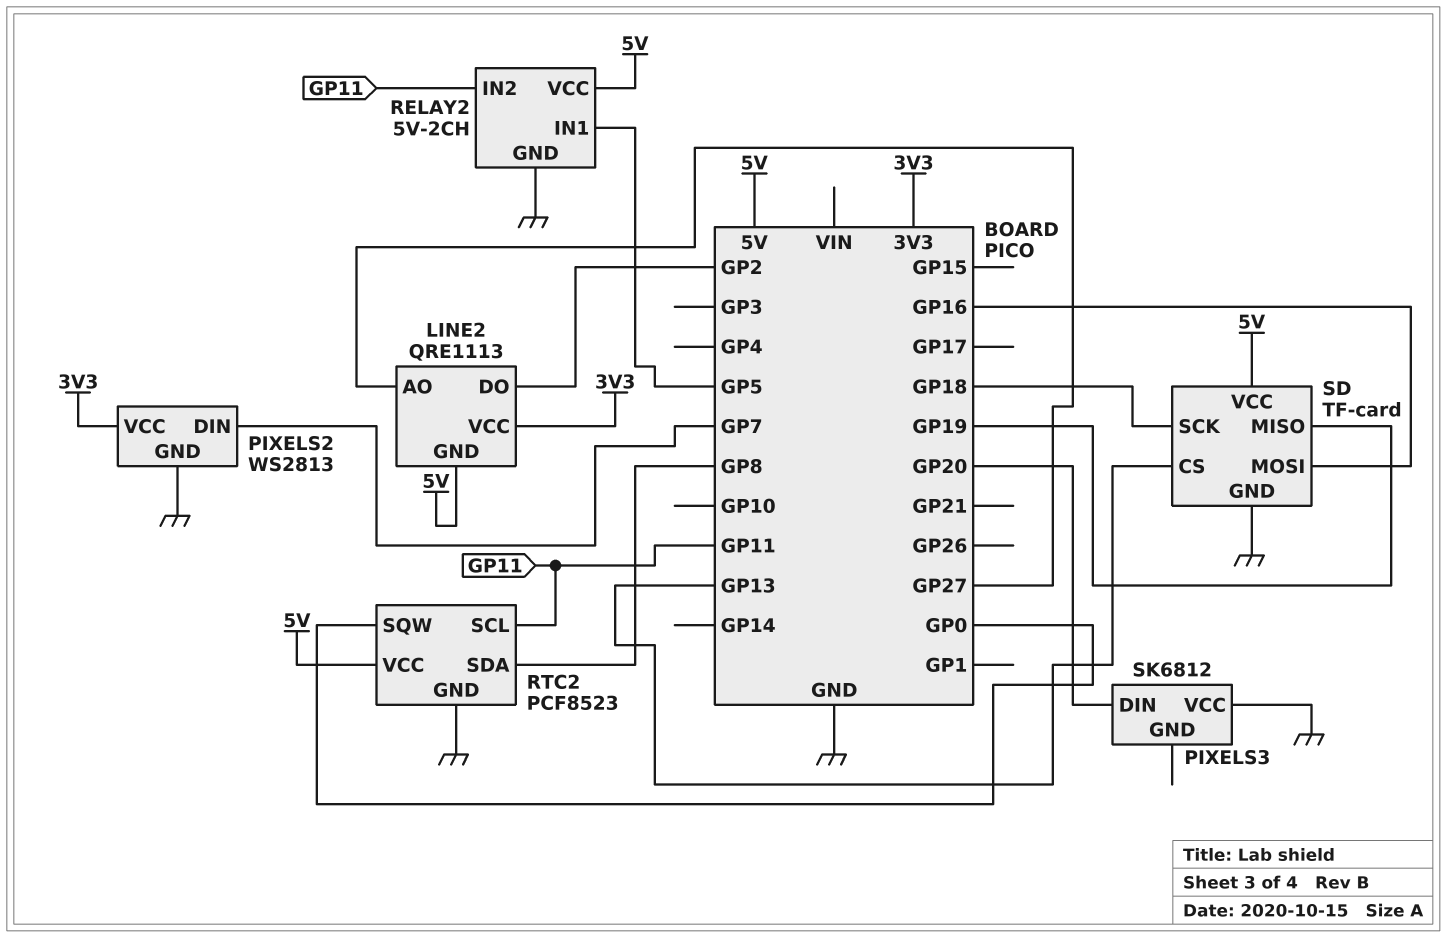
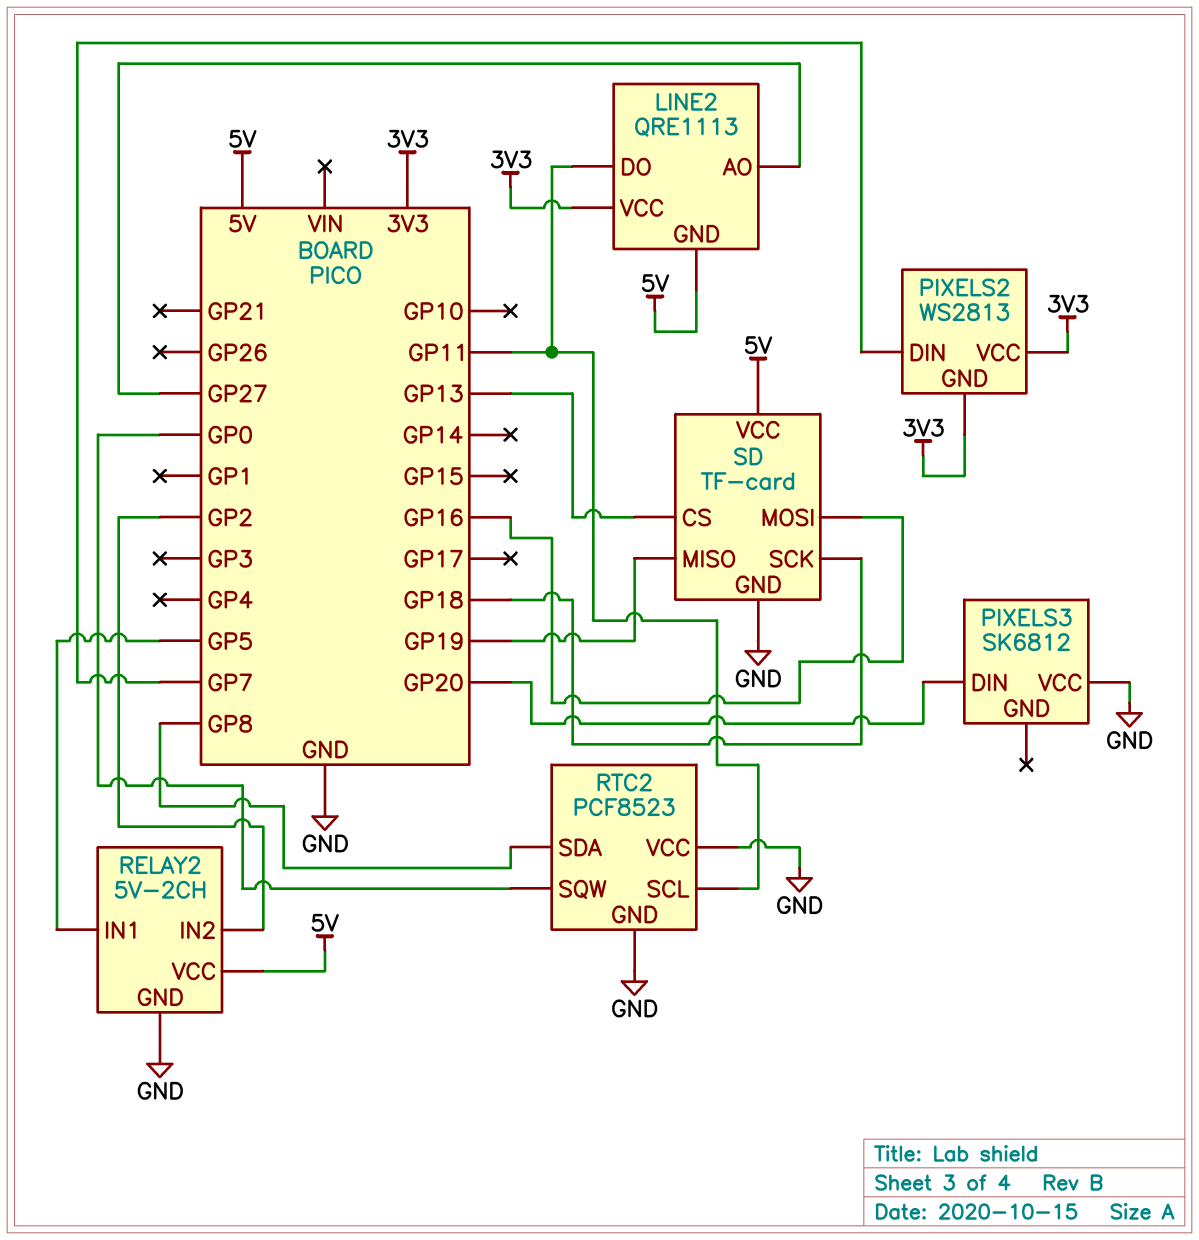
LINE2 pin DO: GP2 -> GP11
PIXELS2 pin GND: GND -> 3V3
RELAY2 pin IN2: GP11 -> GP2
RTC2 pin VCC: 5V -> GND

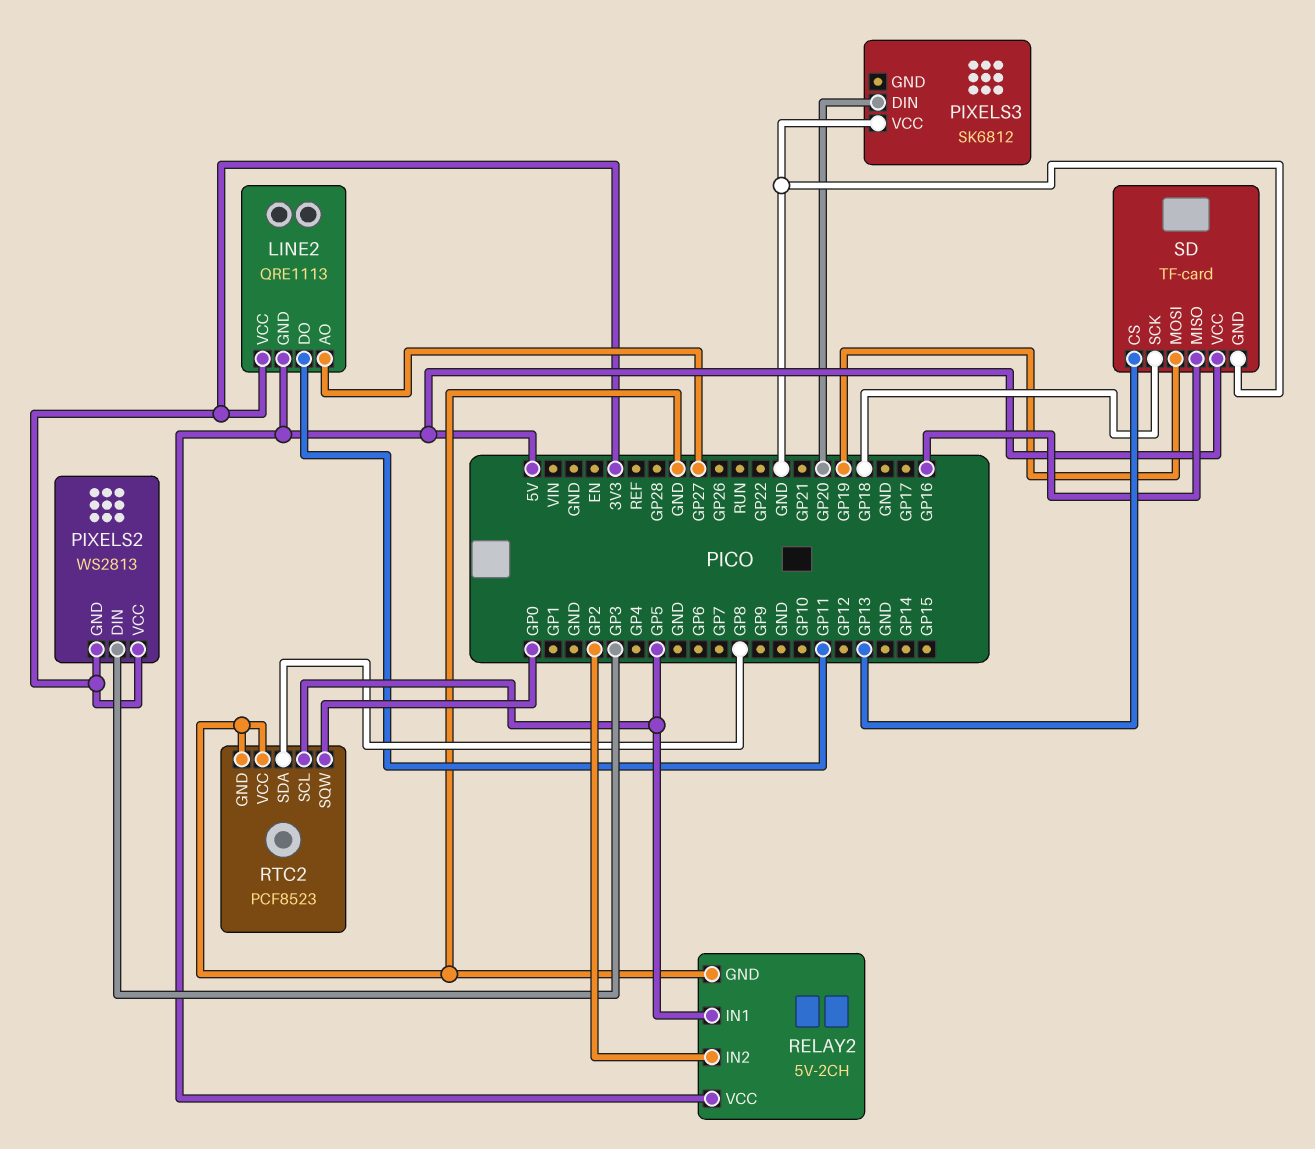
PIXELS2 pin DIN: GP7 -> GP3
RTC2 pin SCL: GP11 -> GP5
SD pin MISO: GP19 -> GP16
SD pin MOSI: GP16 -> GP19

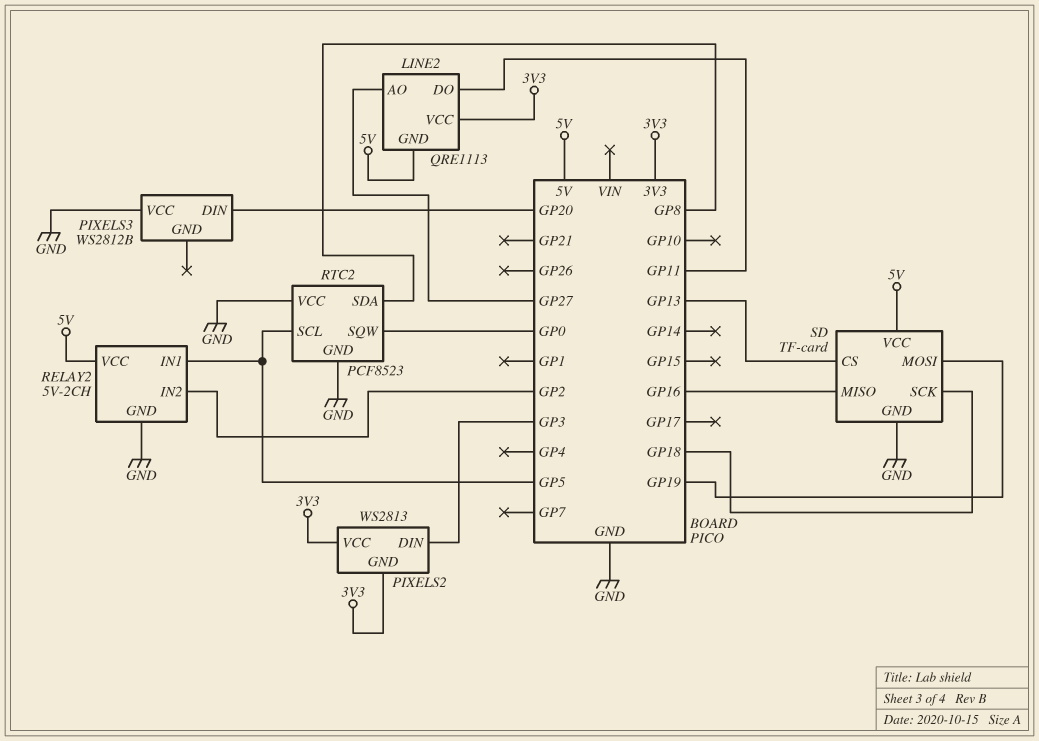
PIXELS3: SK6812 -> WS2812B

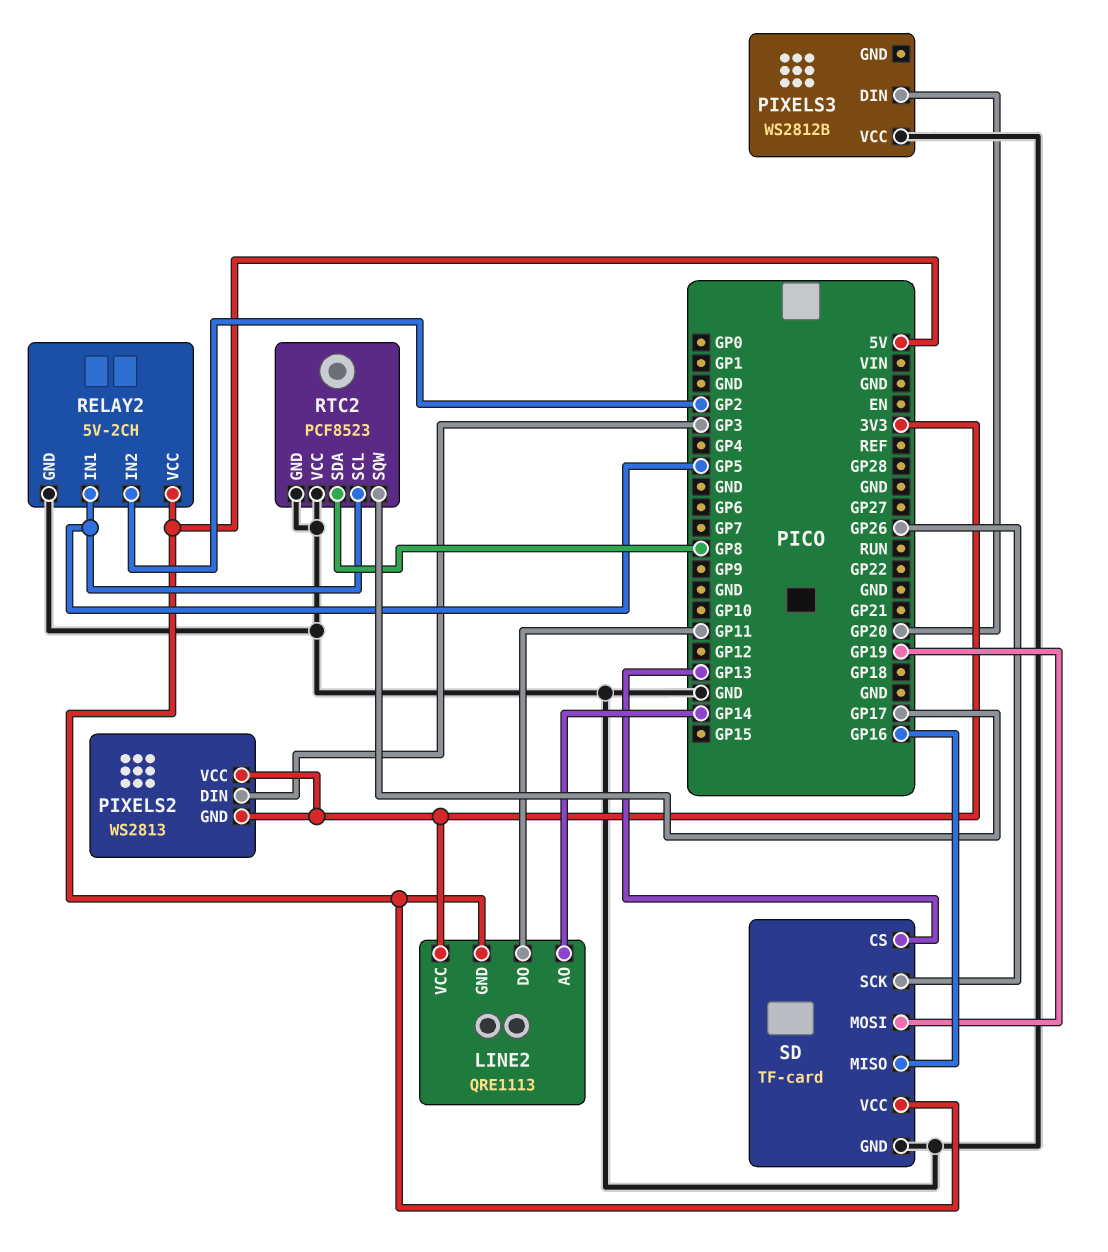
LINE2 pin AO: GP27 -> GP14
RTC2 pin SQW: GP0 -> GP17
SD pin SCK: GP18 -> GP26

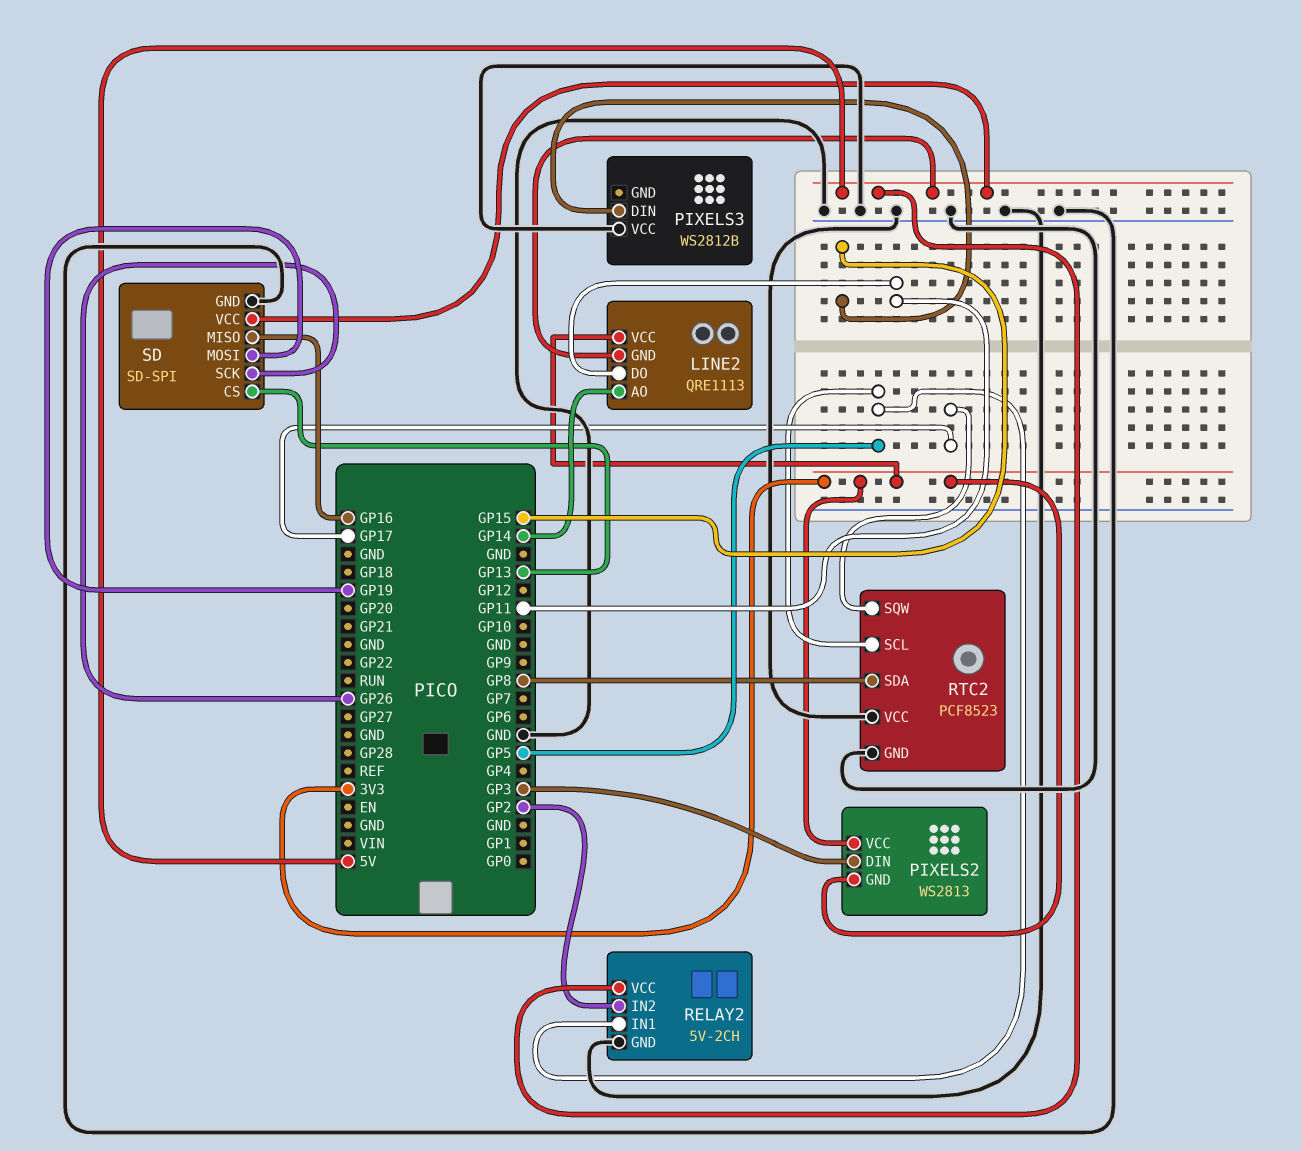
PIXELS3 pin DIN: GP20 -> GP15
SD: TF-card -> SD-SPI

